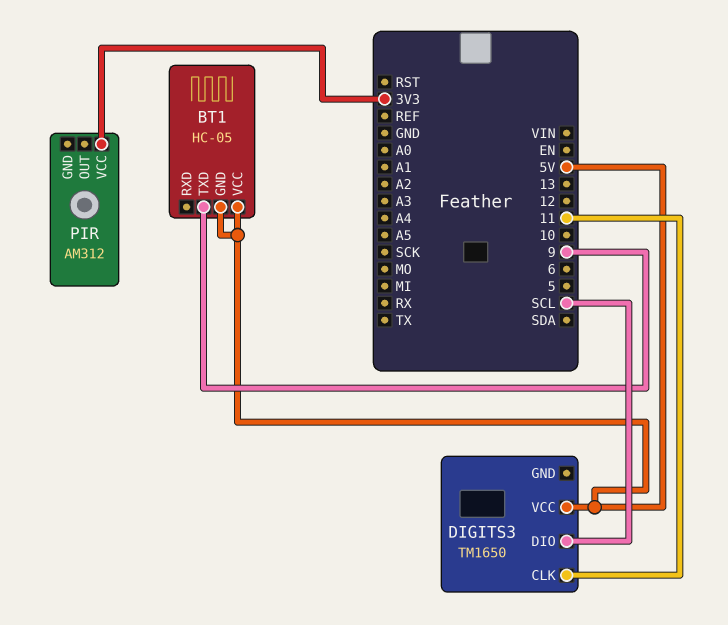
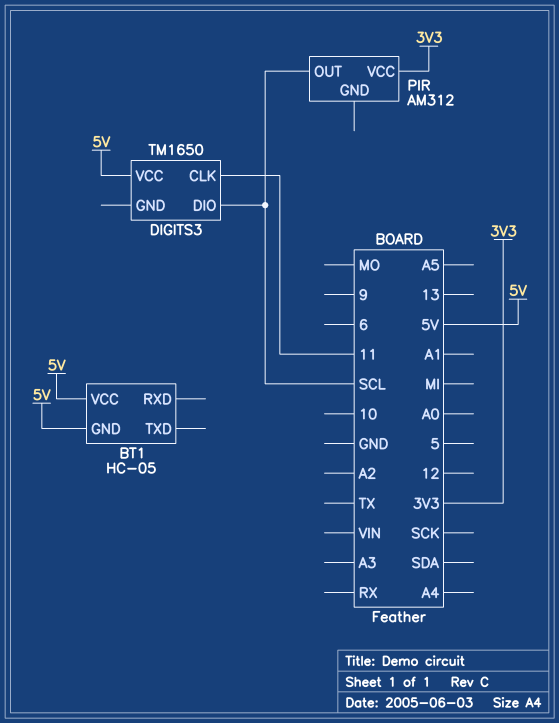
BT1 pin TXD: 9 -> none
PIR pin OUT: none -> SCL

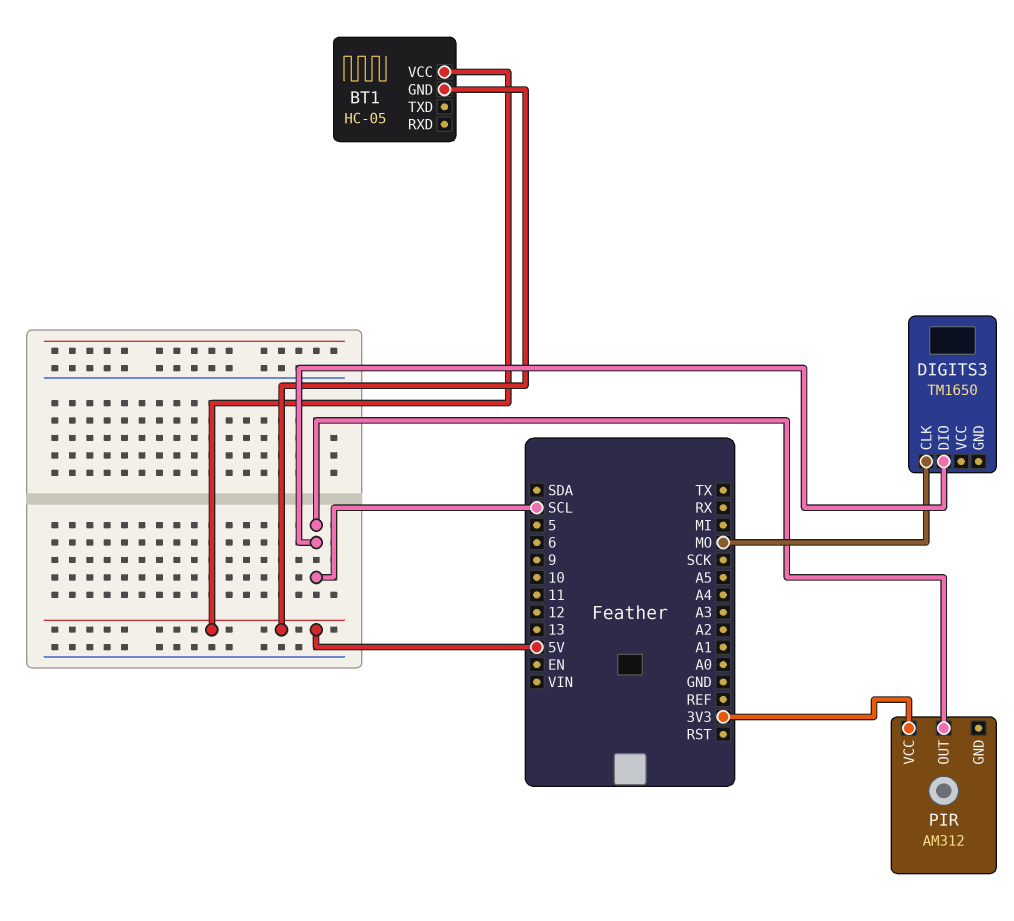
DIGITS3 pin CLK: 11 -> MO
DIGITS3 pin VCC: 5V -> none

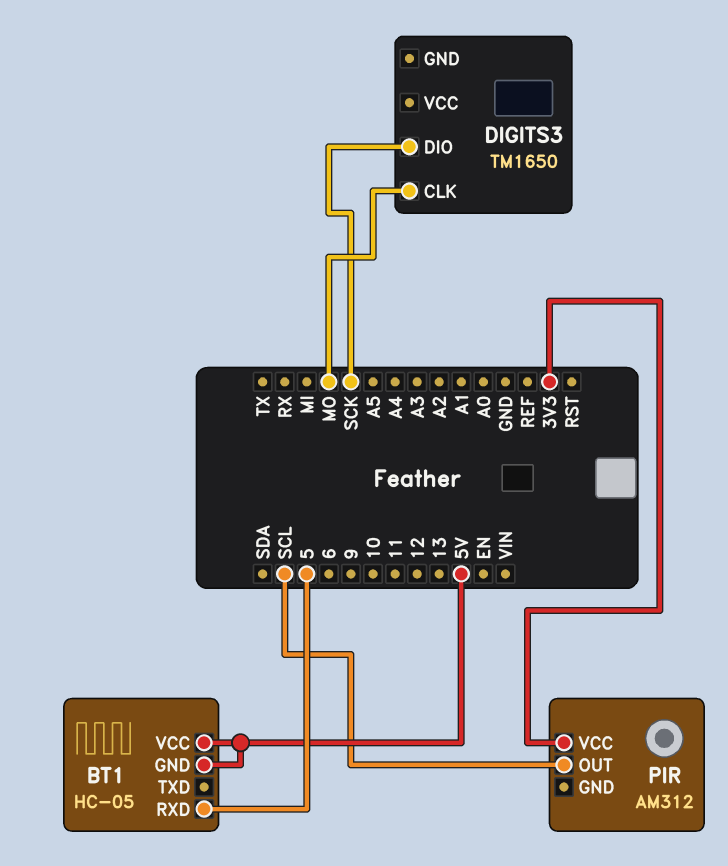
BT1 pin RXD: none -> 5
DIGITS3 pin DIO: SCL -> SCK

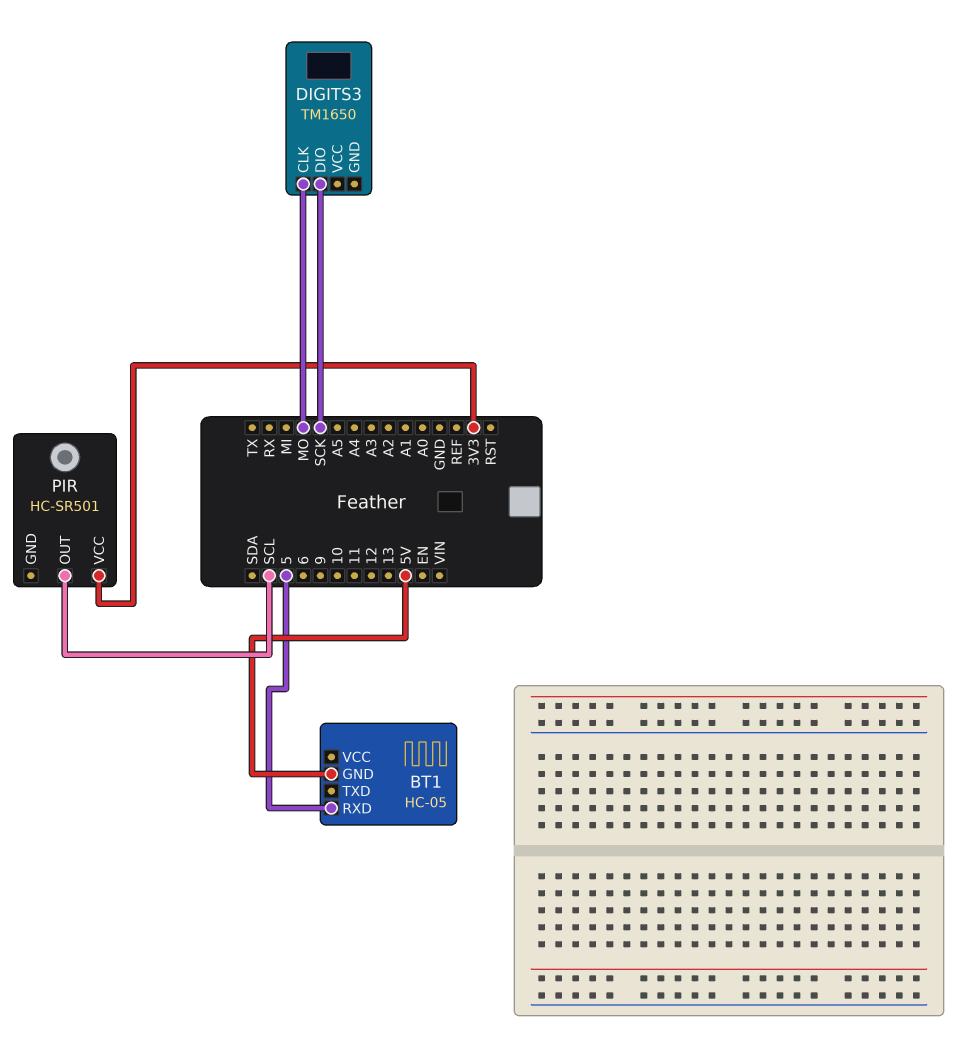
BT1 pin VCC: 5V -> none
PIR: AM312 -> HC-SR501

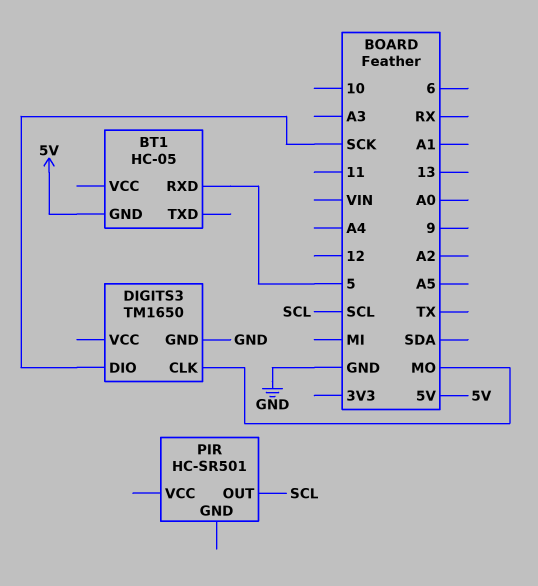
DIGITS3 pin GND: none -> GND
PIR pin VCC: 3V3 -> none

